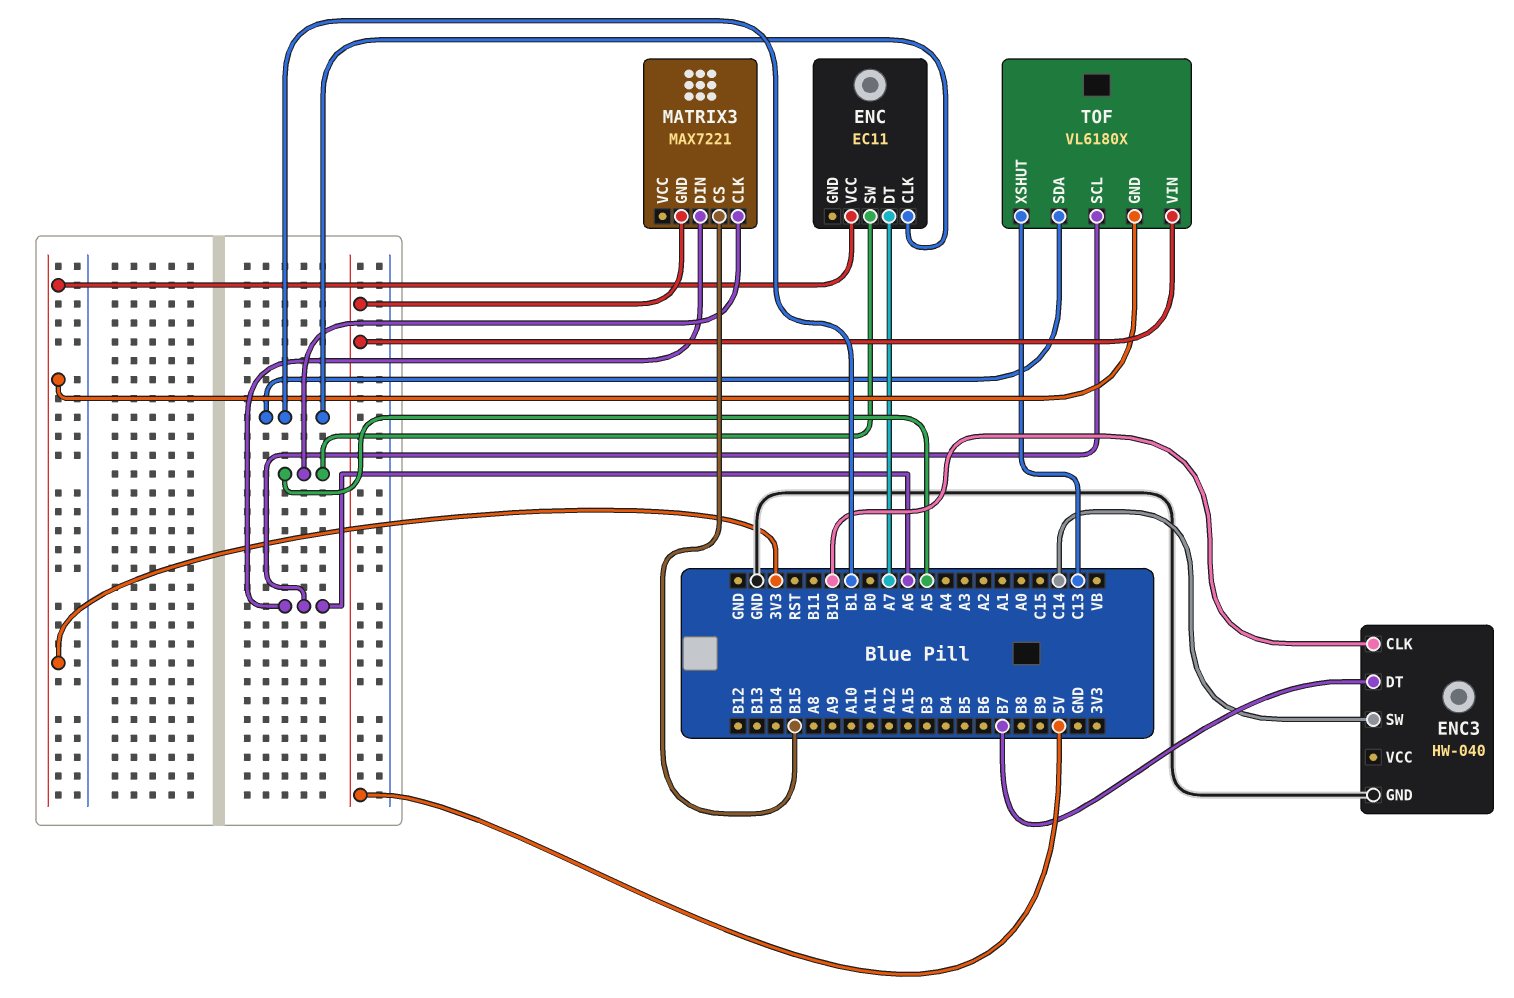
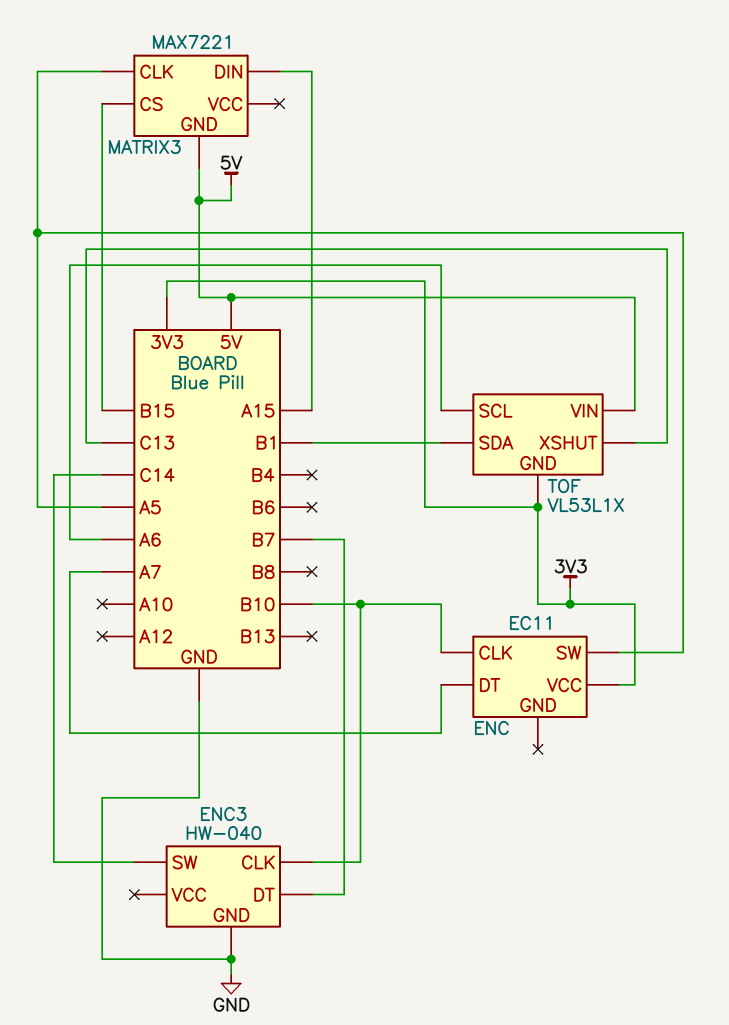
ENC pin CLK: B1 -> B10
MATRIX3 pin DIN: A6 -> A15
TOF: VL6180X -> VL53L1X

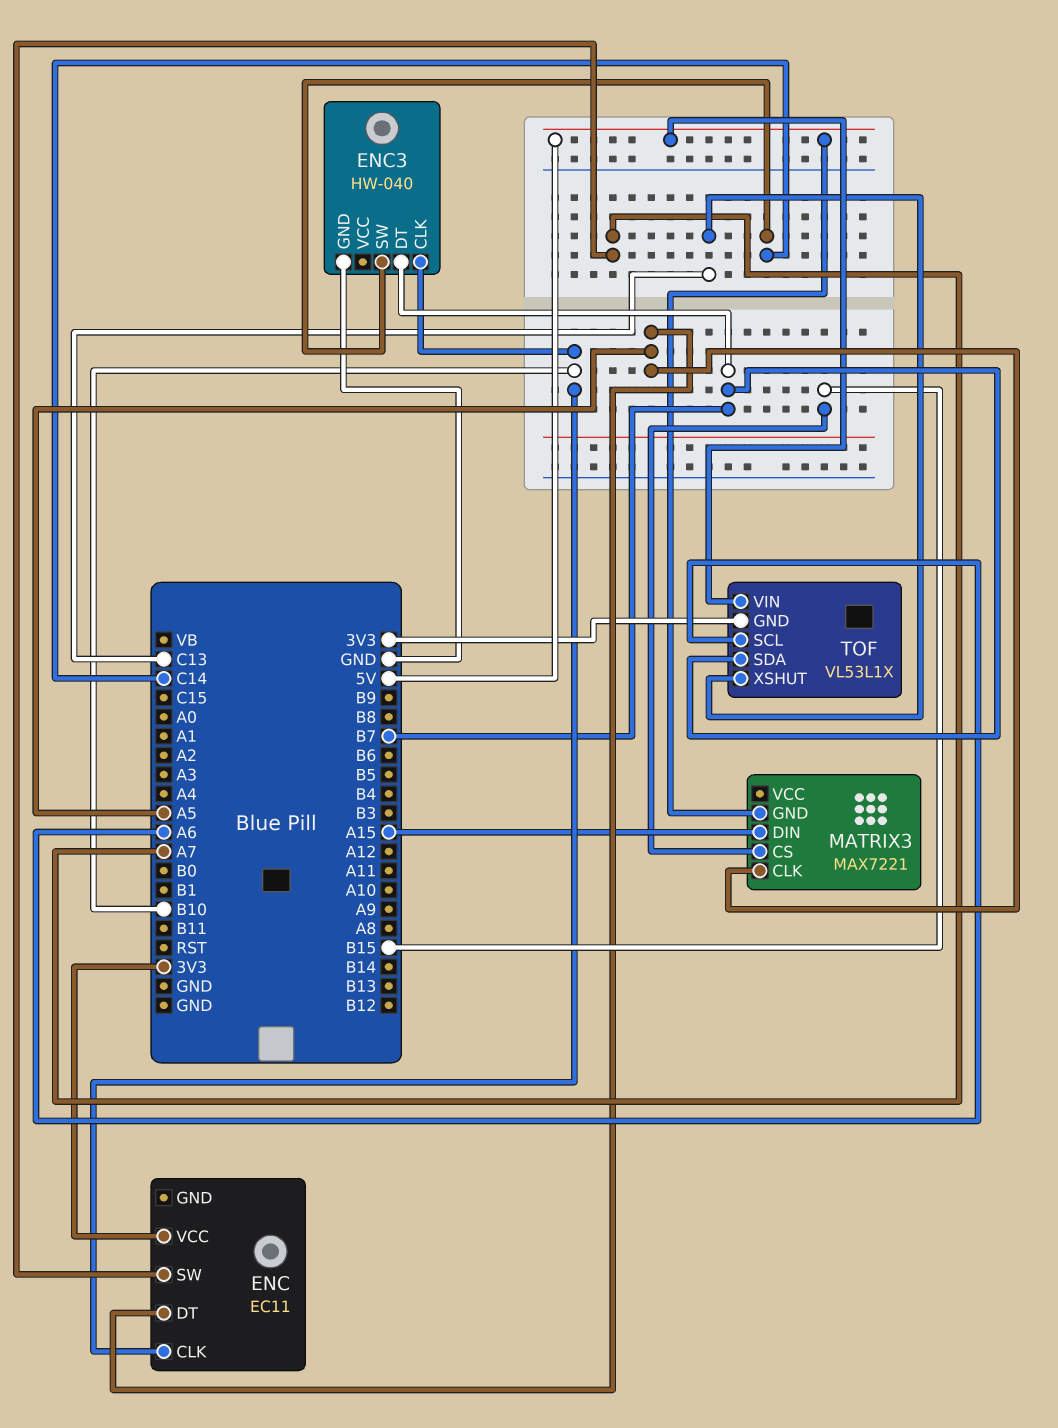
ENC pin DT: A7 -> A5
ENC pin SW: A5 -> A7
TOF pin SDA: B1 -> B7

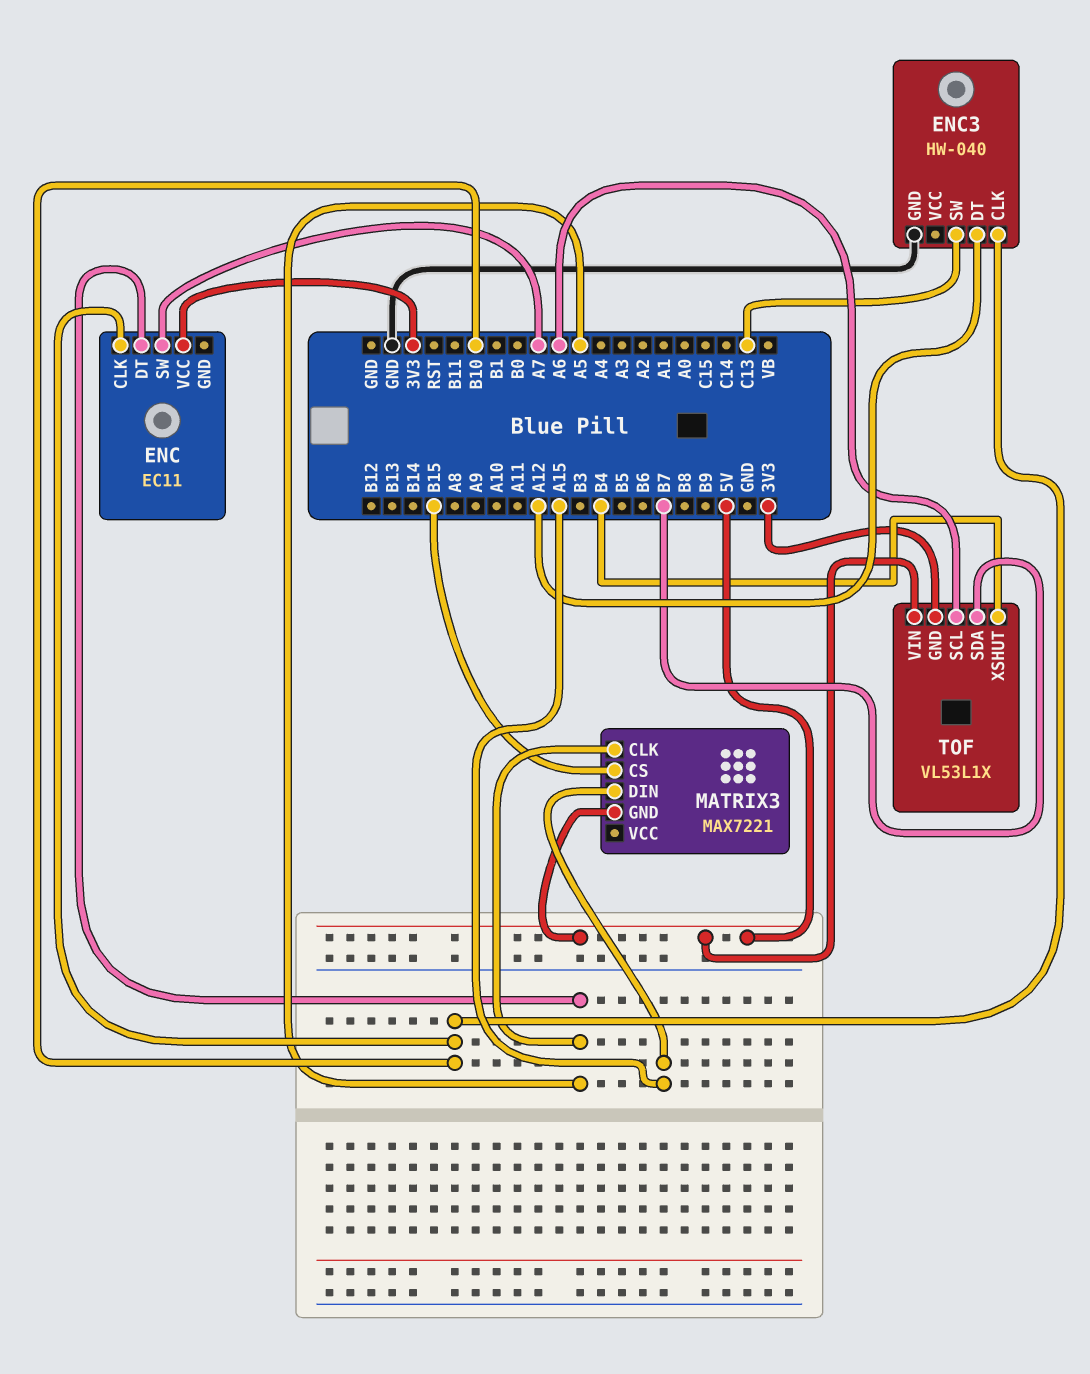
ENC3 pin DT: B7 -> A12
ENC3 pin SW: C14 -> C13
TOF pin XSHUT: C13 -> B4

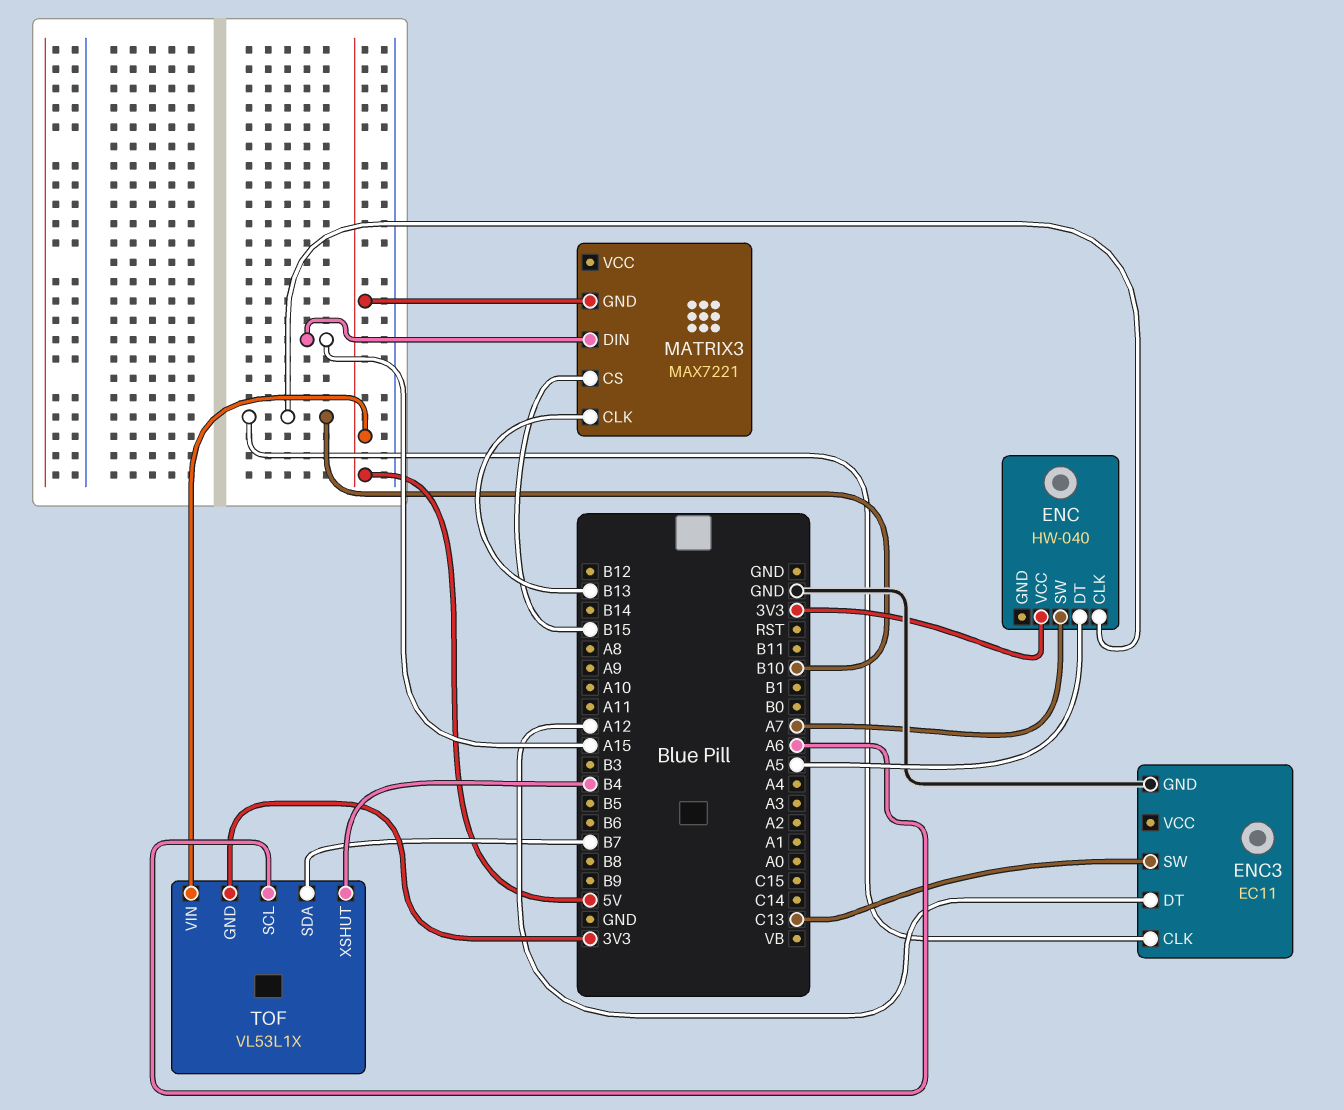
ENC: EC11 -> HW-040
ENC3: HW-040 -> EC11
MATRIX3 pin CLK: A5 -> B13

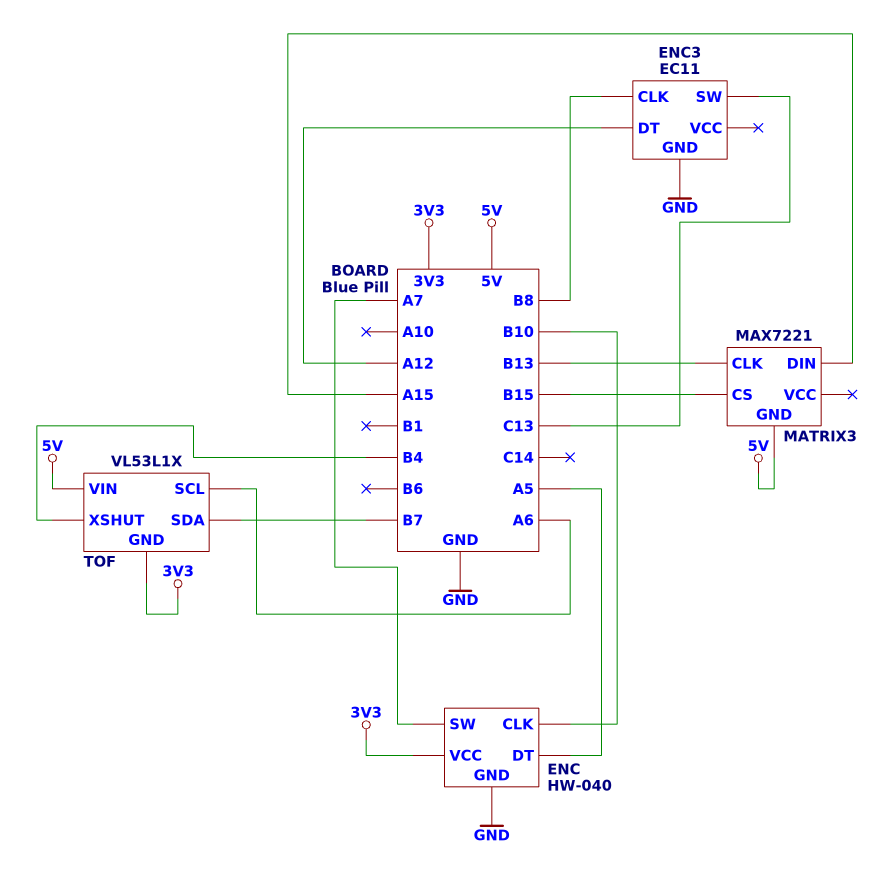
ENC pin GND: none -> GND
ENC3 pin CLK: B10 -> B8

